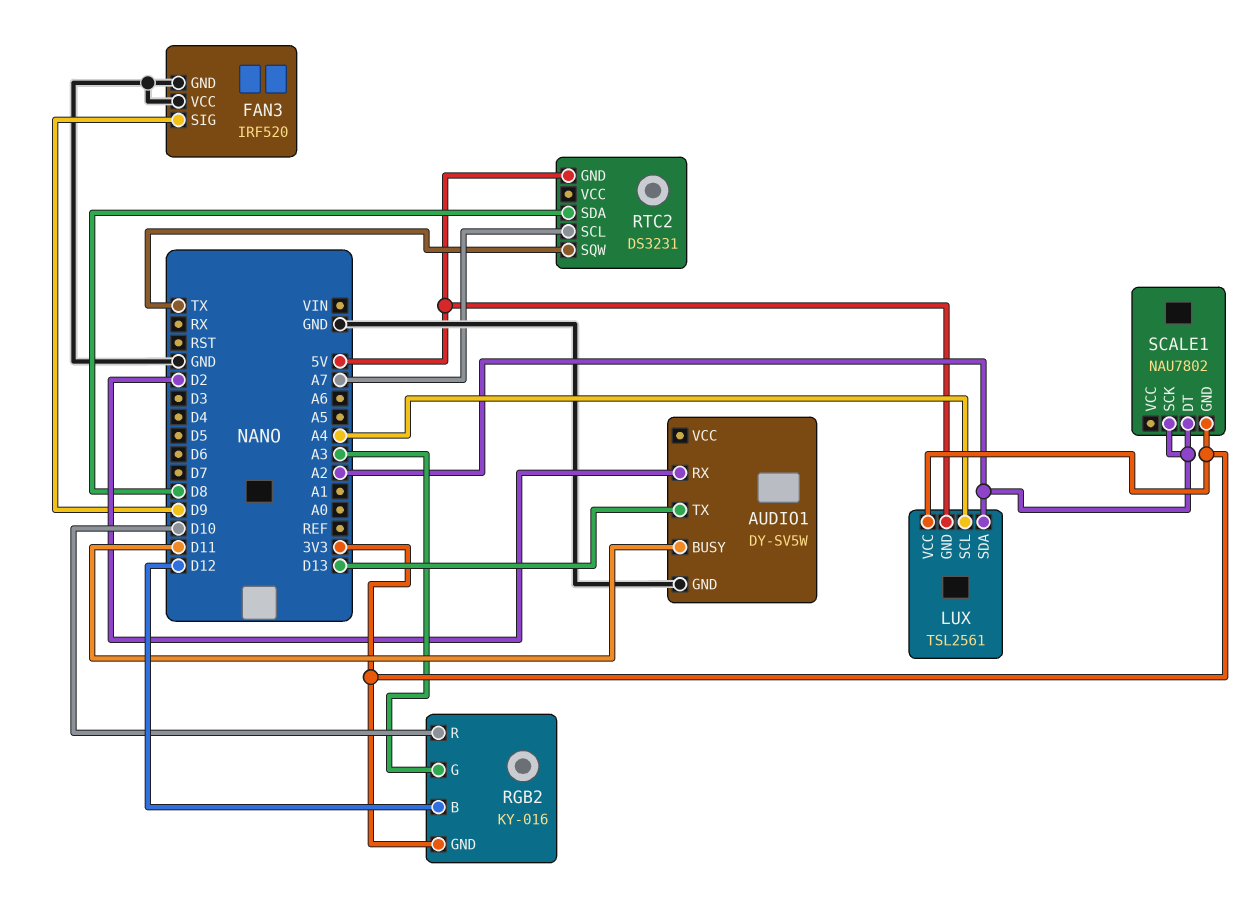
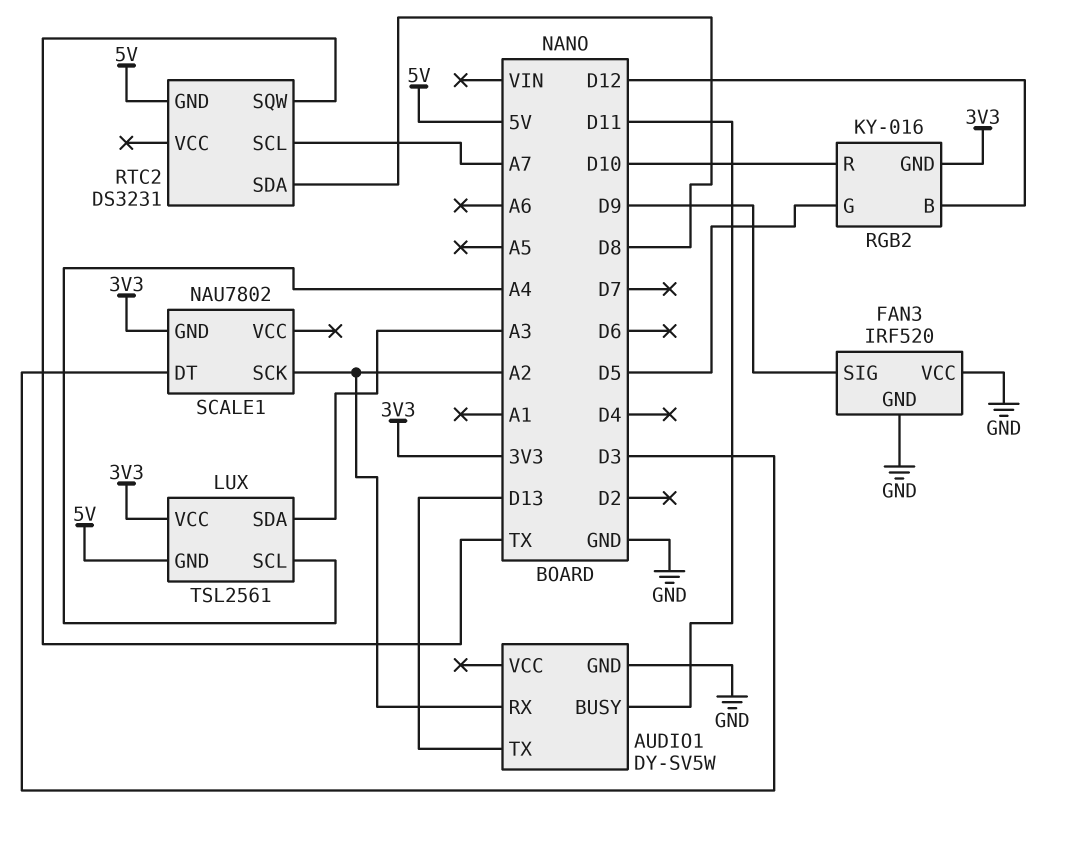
AUDIO1 pin RX: D2 -> A2
LUX pin SDA: A2 -> A3
RGB2 pin G: A3 -> D5
SCALE1 pin DT: A2 -> D3

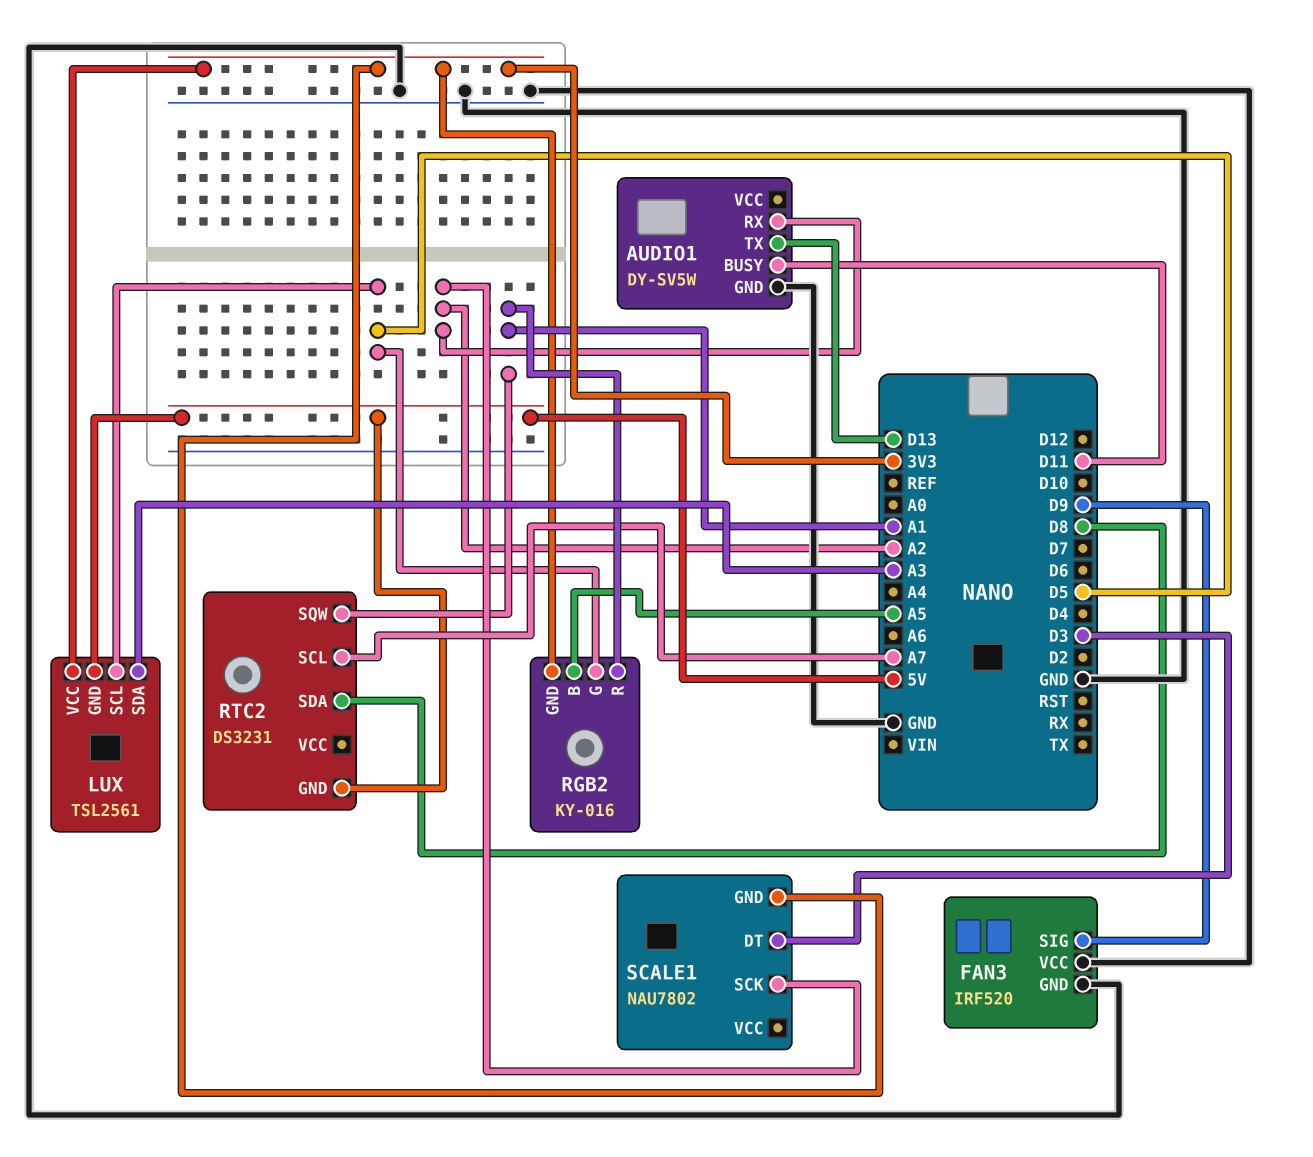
LUX pin SCL: A4 -> D5
RGB2 pin B: D12 -> A5
RGB2 pin R: D10 -> A1
RTC2 pin SQW: TX -> A1

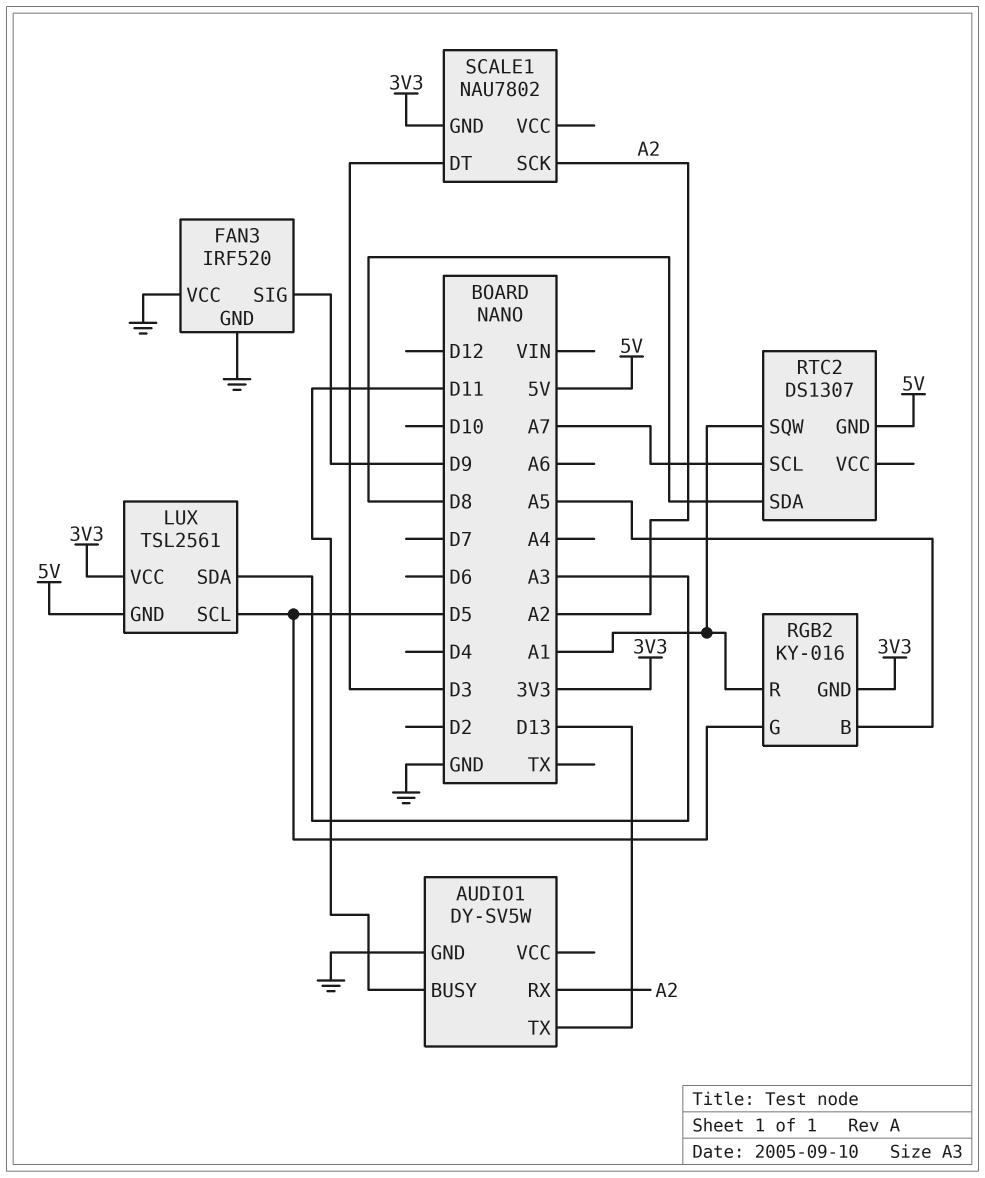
RTC2: DS3231 -> DS1307

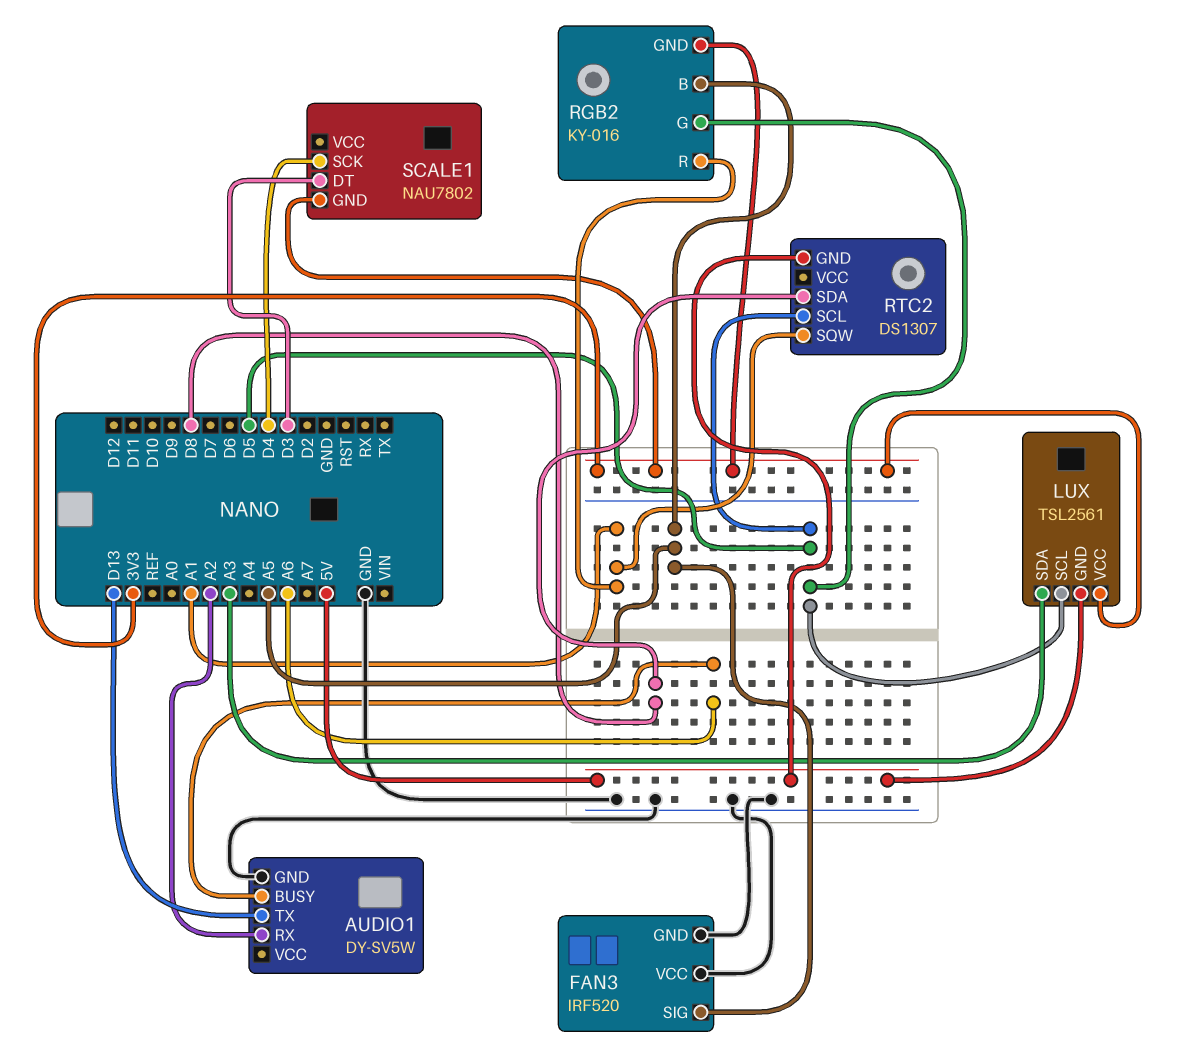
AUDIO1 pin BUSY: D11 -> A6
FAN3 pin SIG: D9 -> A5
RTC2 pin SCL: A7 -> D5
SCALE1 pin SCK: A2 -> D4

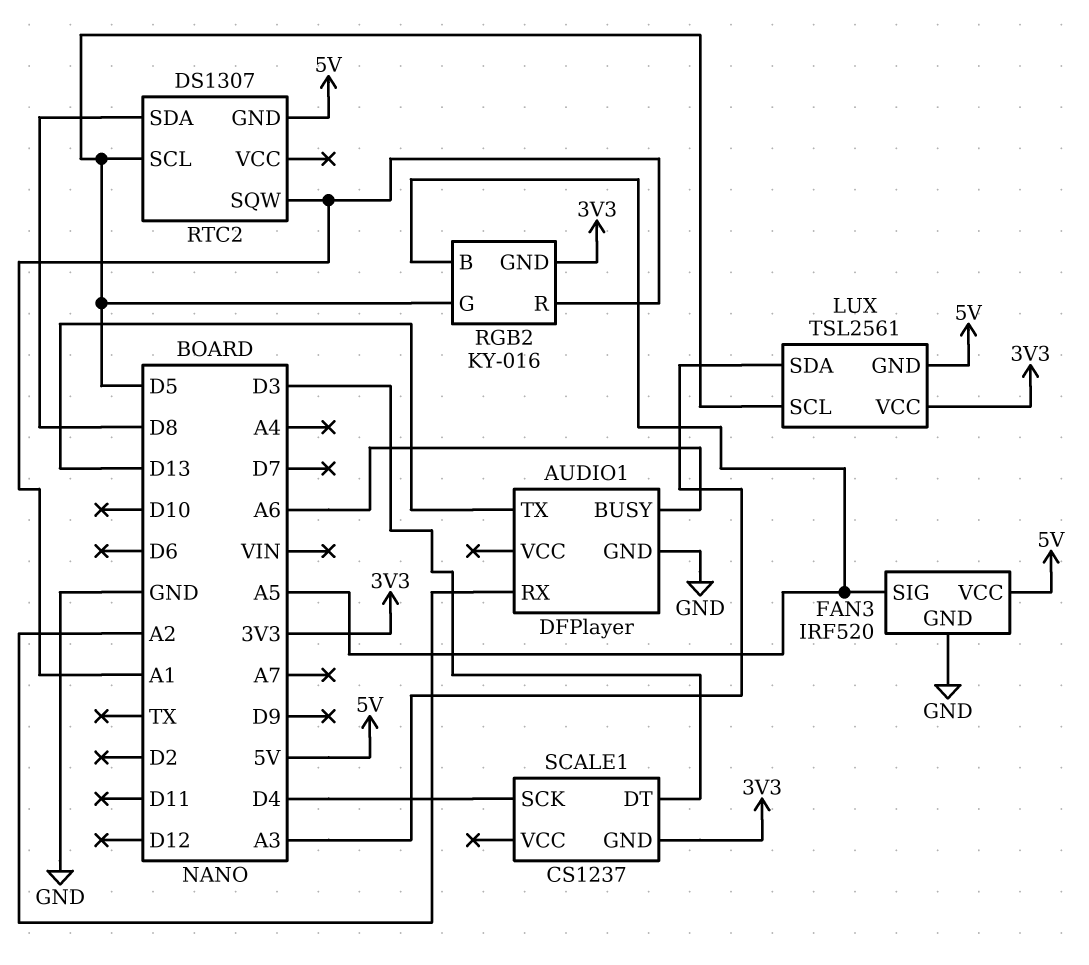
AUDIO1: DY-SV5W -> DFPlayer
FAN3 pin VCC: GND -> 5V
SCALE1: NAU7802 -> CS1237

